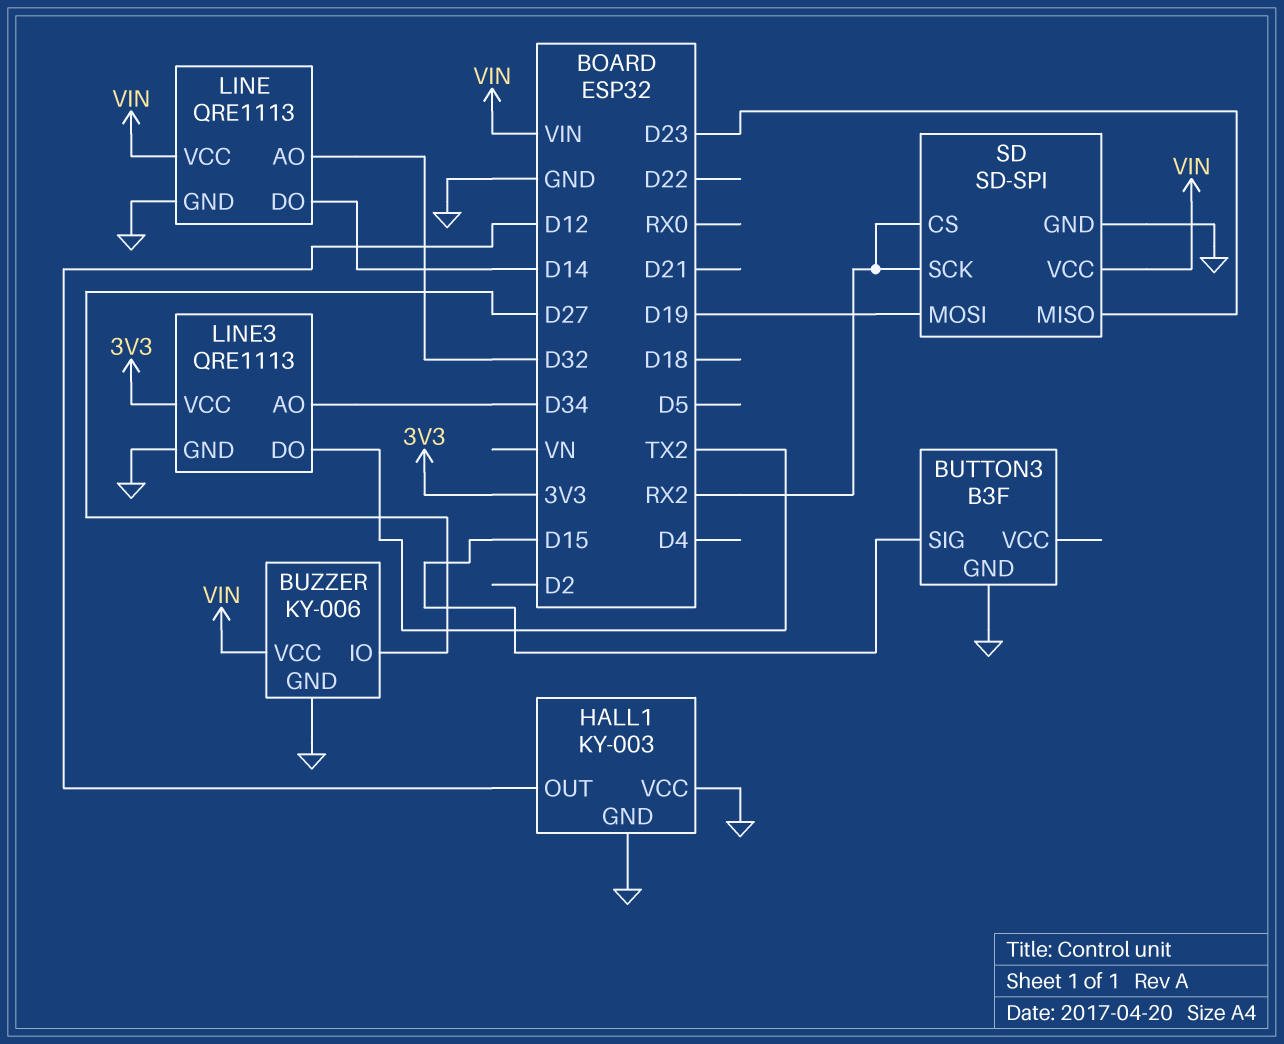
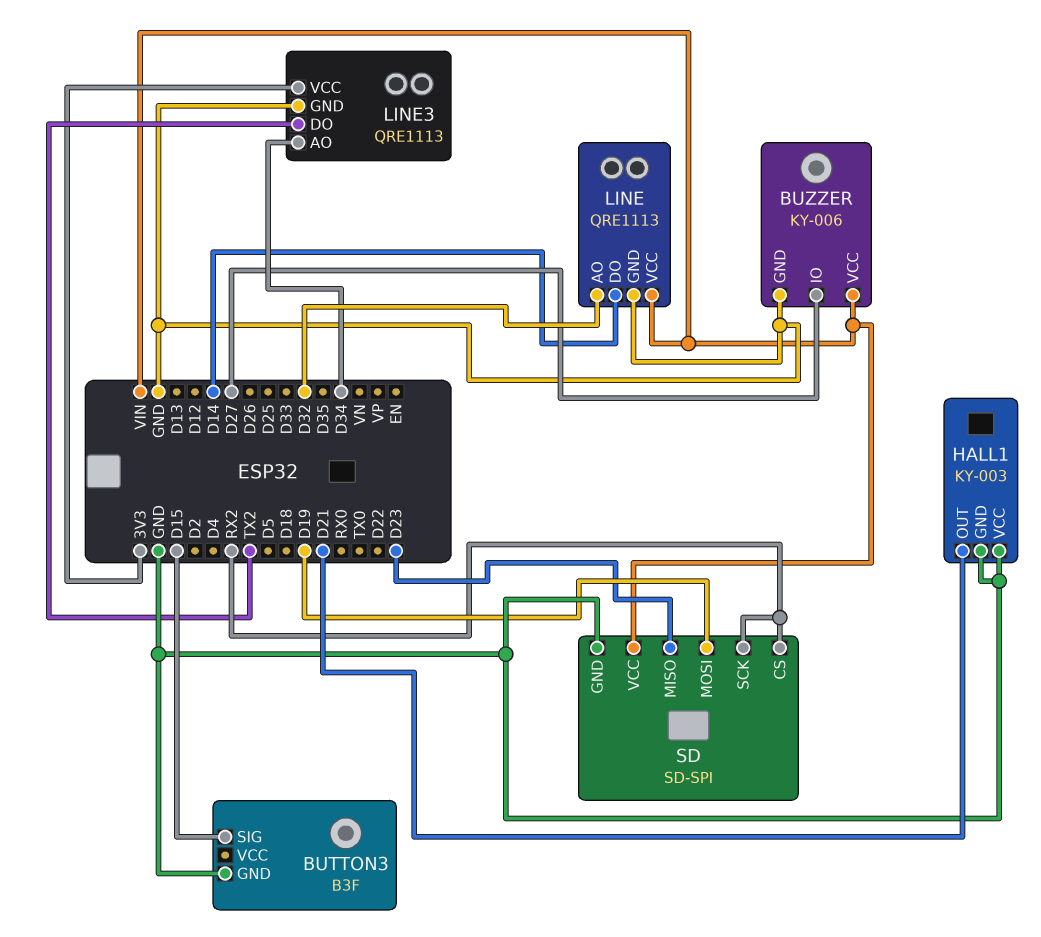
HALL1 pin OUT: D12 -> D21

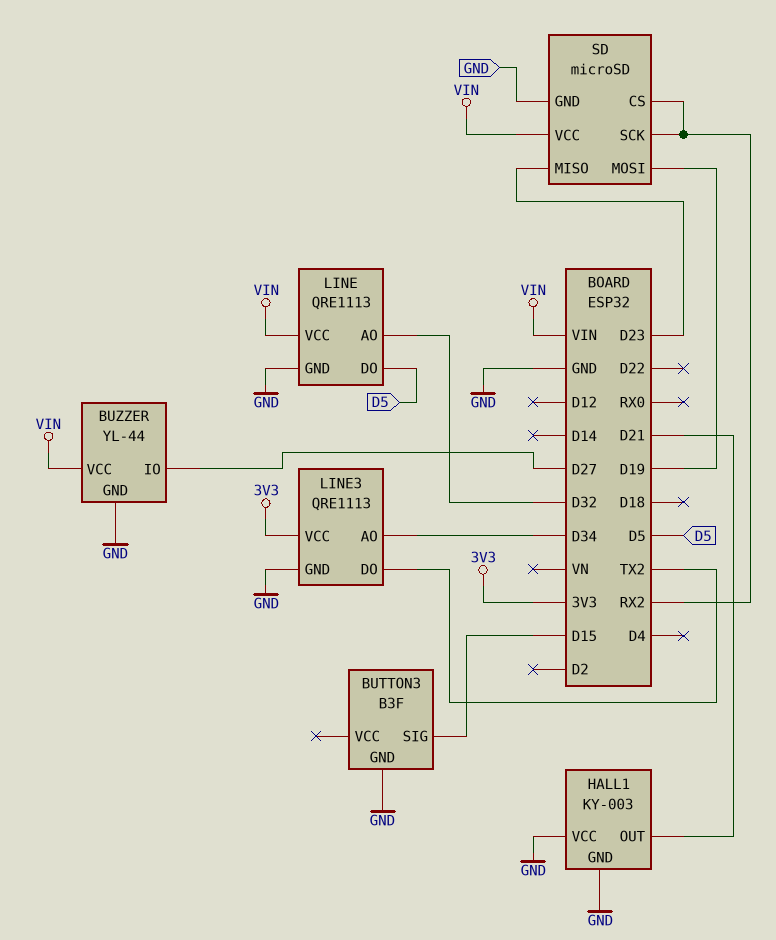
BUZZER: KY-006 -> YL-44
LINE pin DO: D14 -> D5
SD: SD-SPI -> microSD

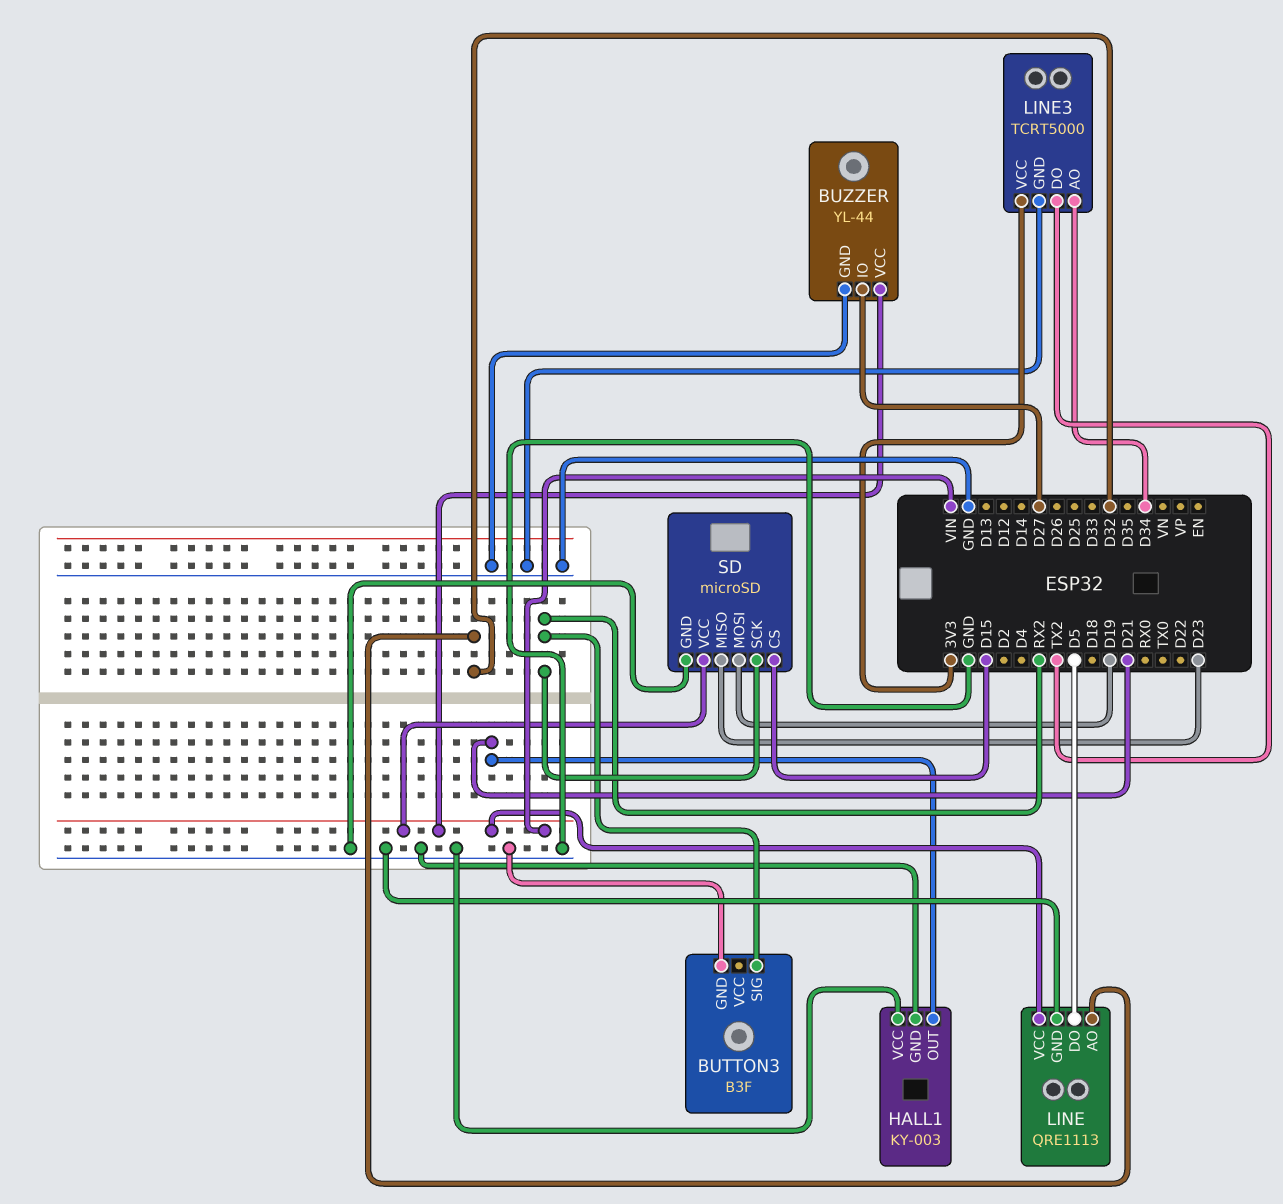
BUTTON3 pin SIG: D15 -> RX2
LINE3: QRE1113 -> TCRT5000
SD pin CS: RX2 -> D15

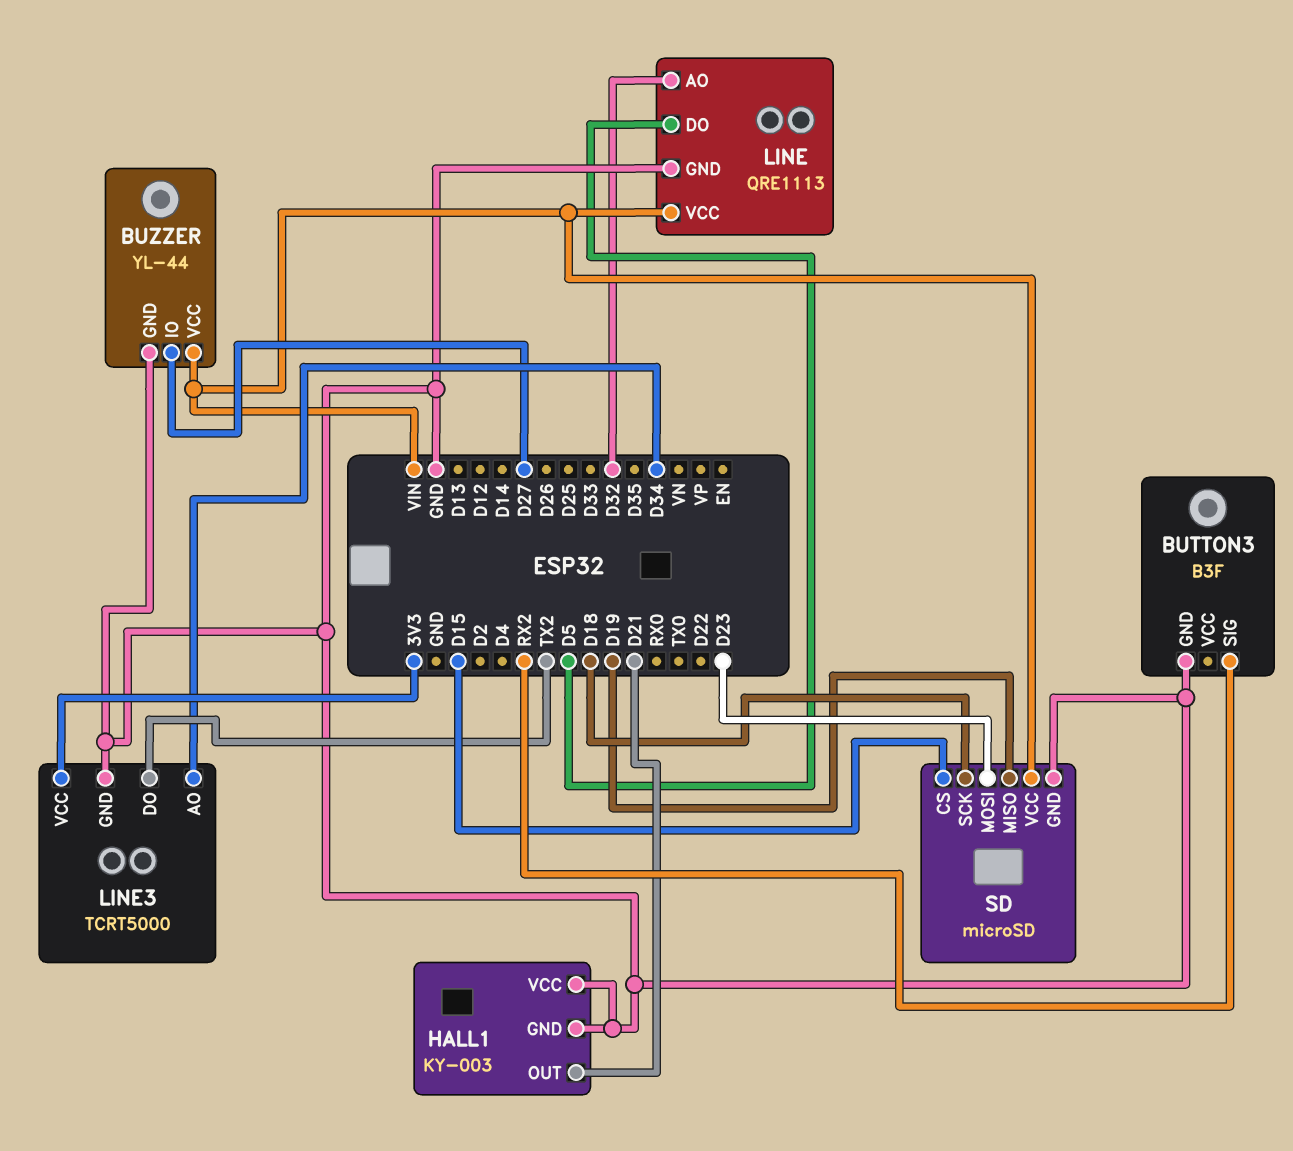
SD pin MISO: D23 -> D19
SD pin MOSI: D19 -> D23
SD pin SCK: RX2 -> D18

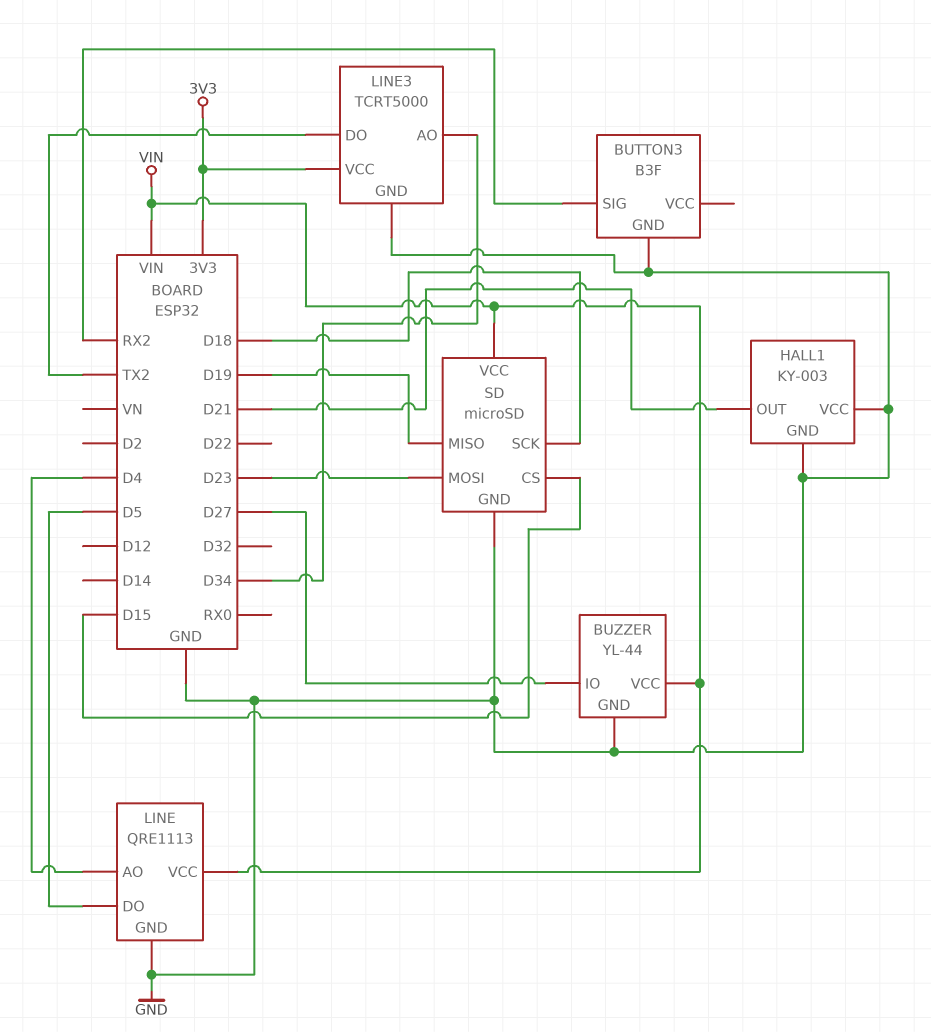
LINE pin AO: D32 -> D4

